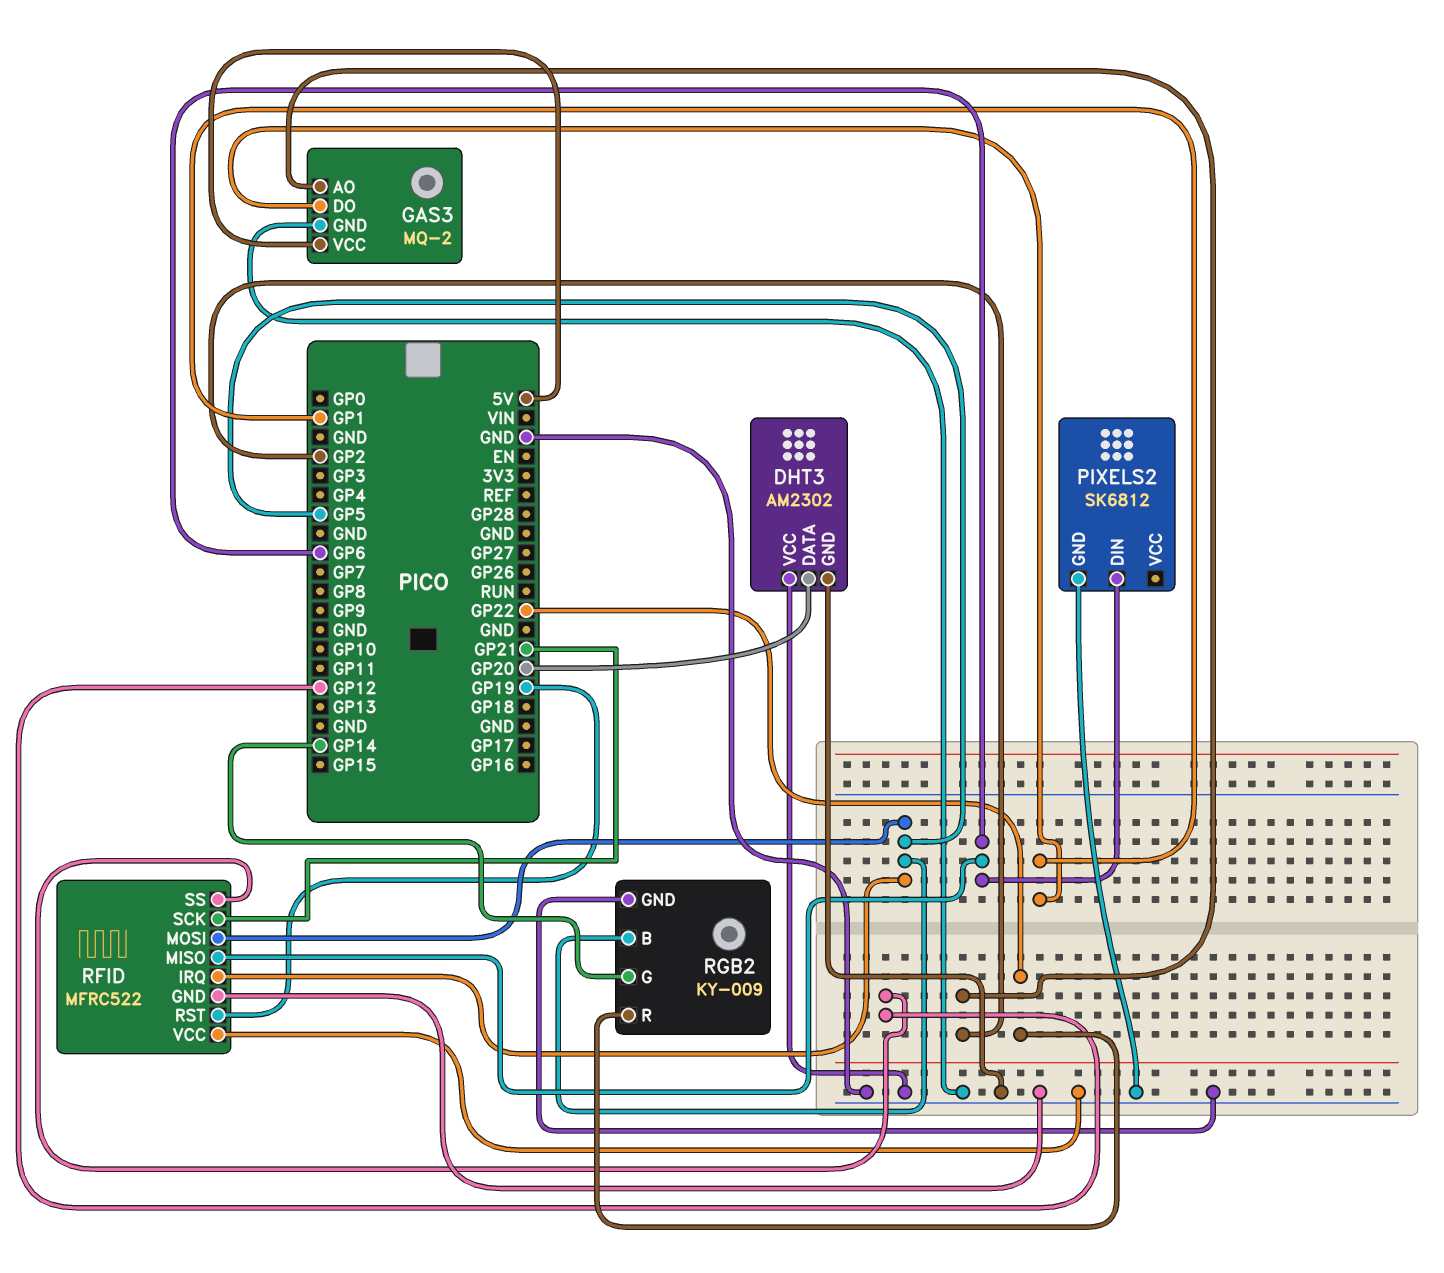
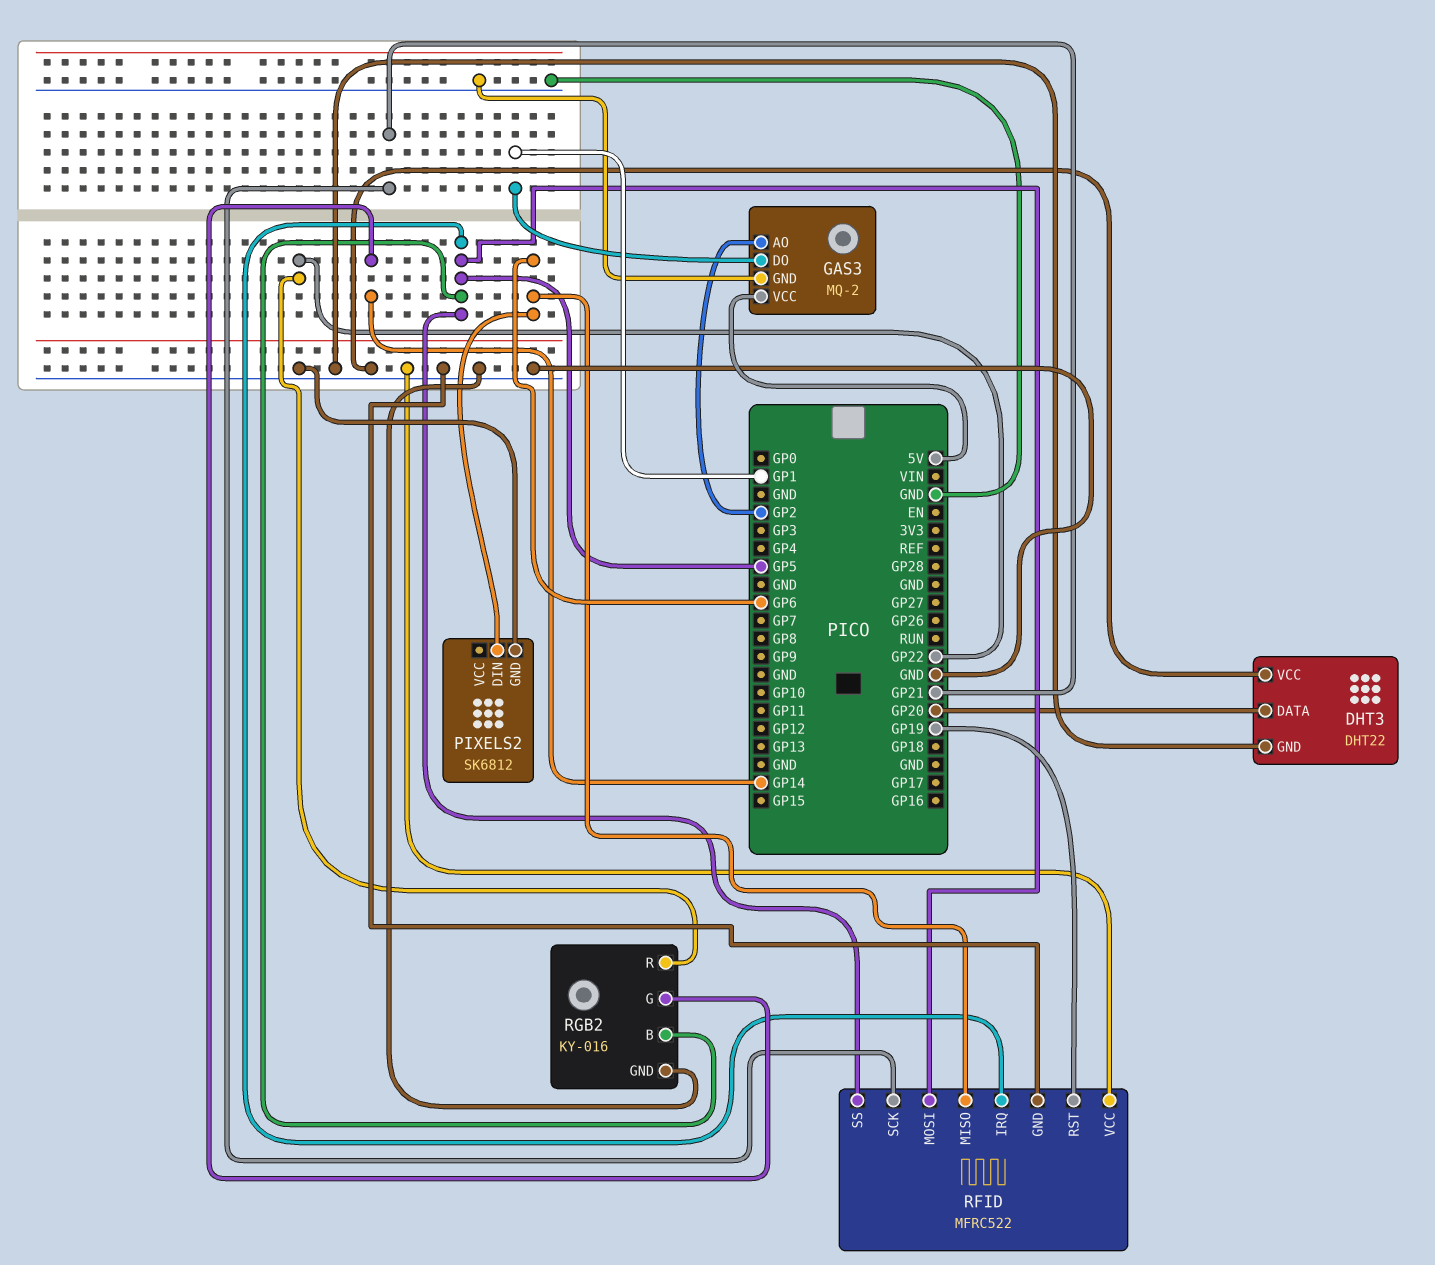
DHT3: AM2302 -> DHT22
RFID pin SS: GP12 -> GP5
RGB2: KY-009 -> KY-016

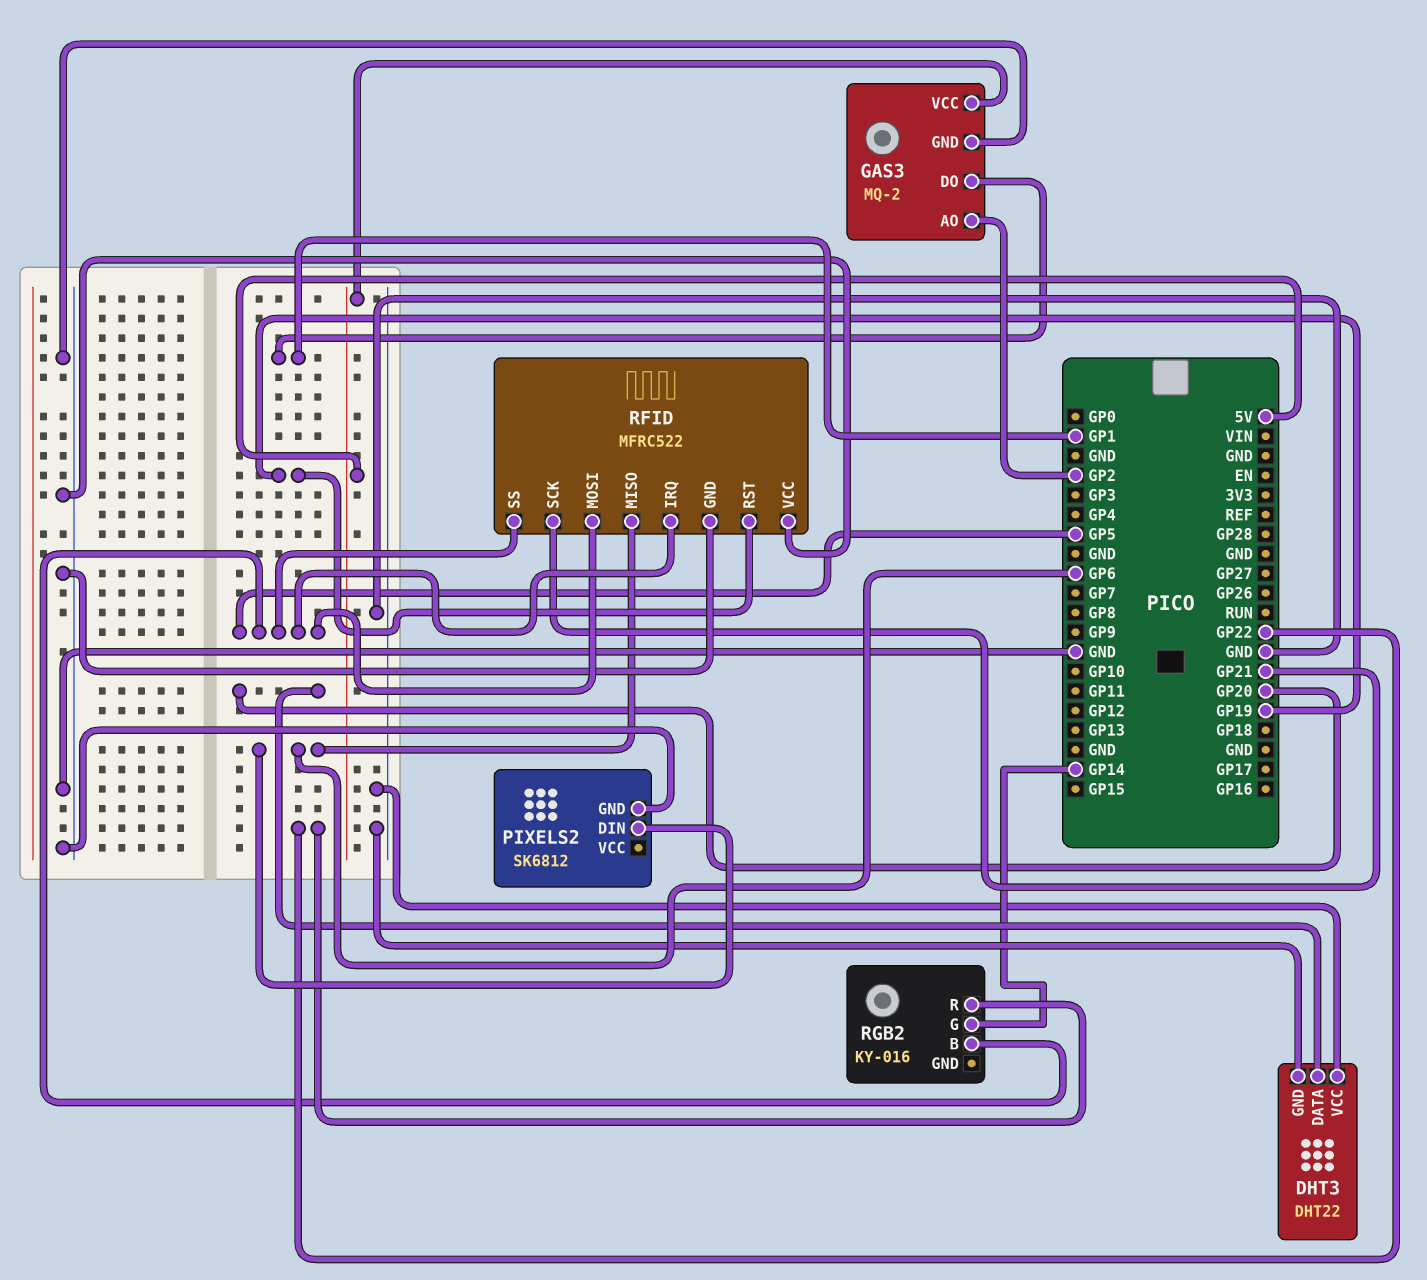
RGB2 pin GND: GND -> none

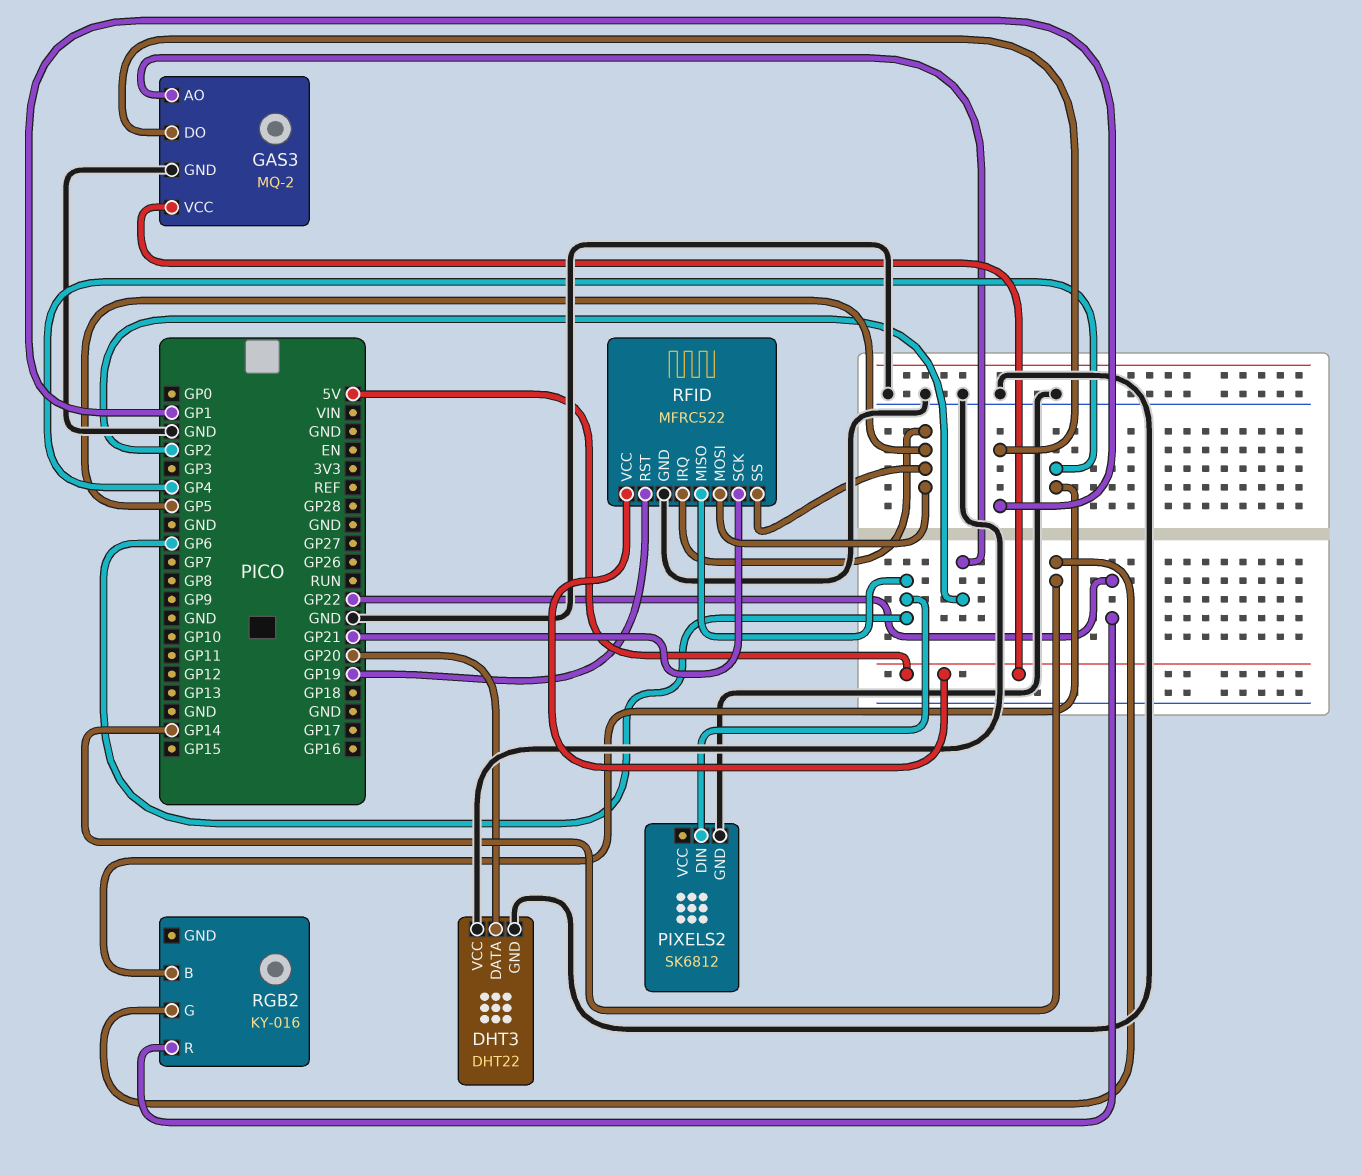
RFID pin VCC: GND -> 5V
RGB2 pin B: GP5 -> GP4

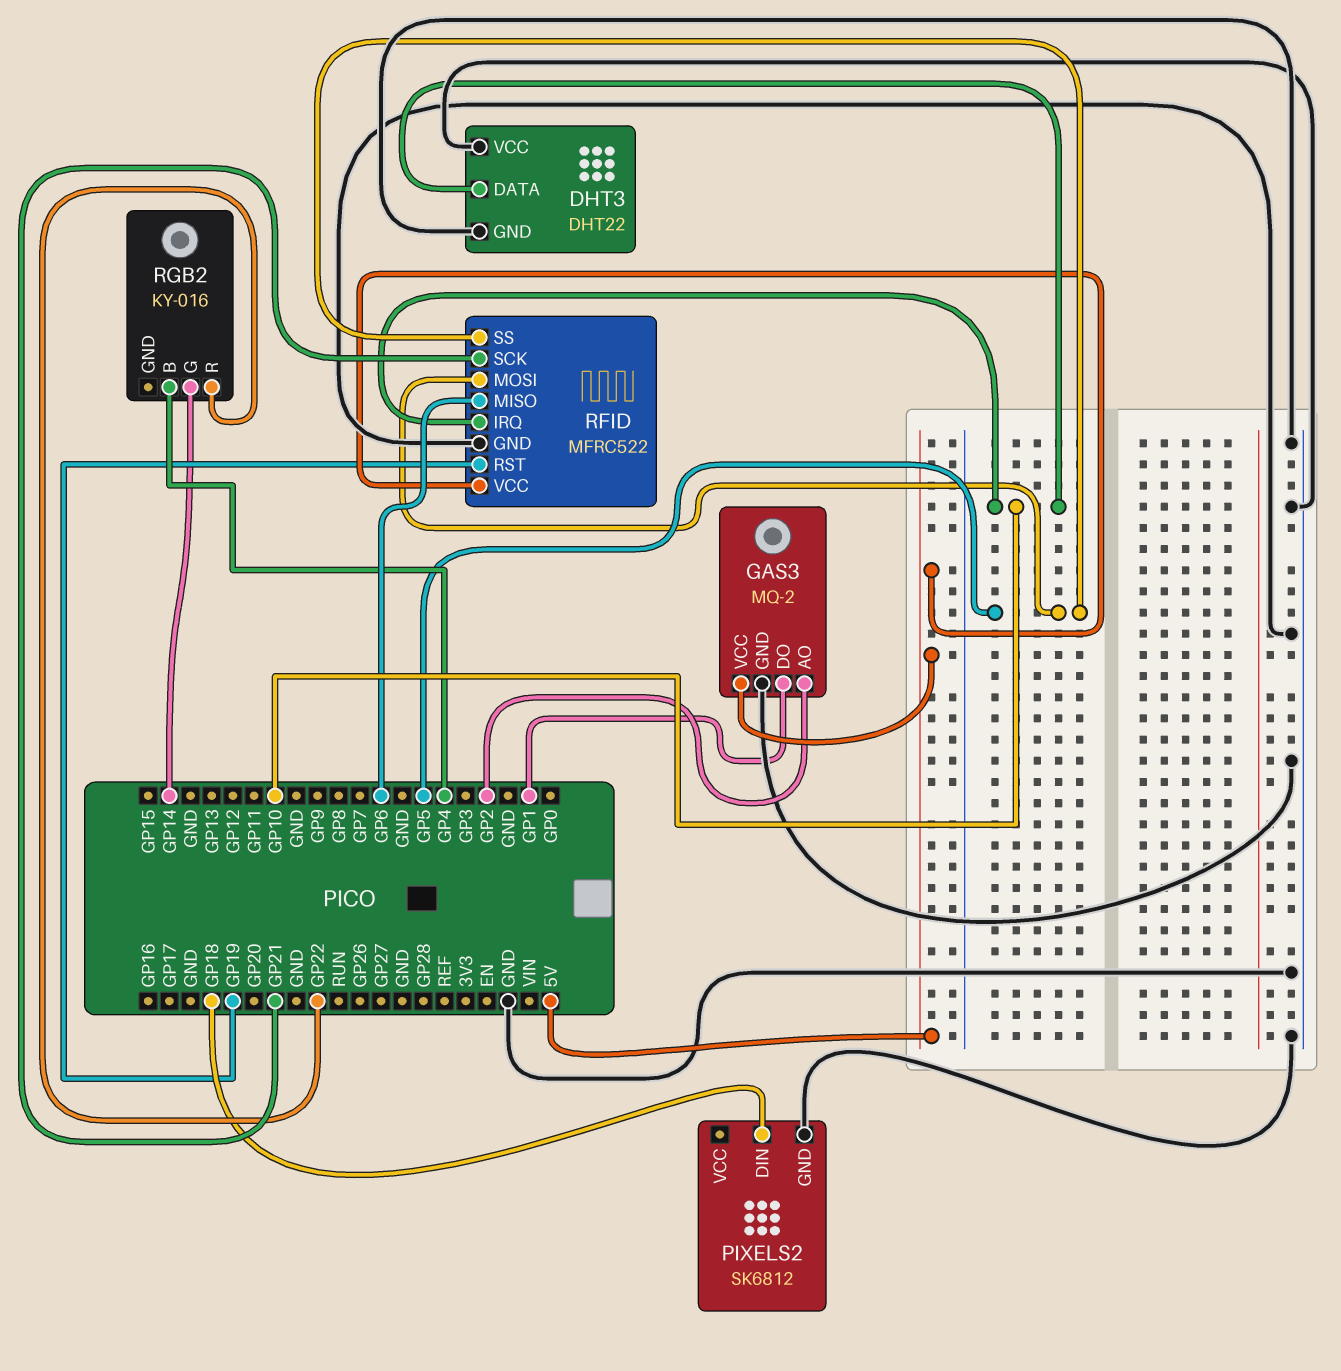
DHT3 pin DATA: GP20 -> GP10
PIXELS2 pin DIN: GP6 -> GP18
RFID pin IRQ: GP5 -> GP10

